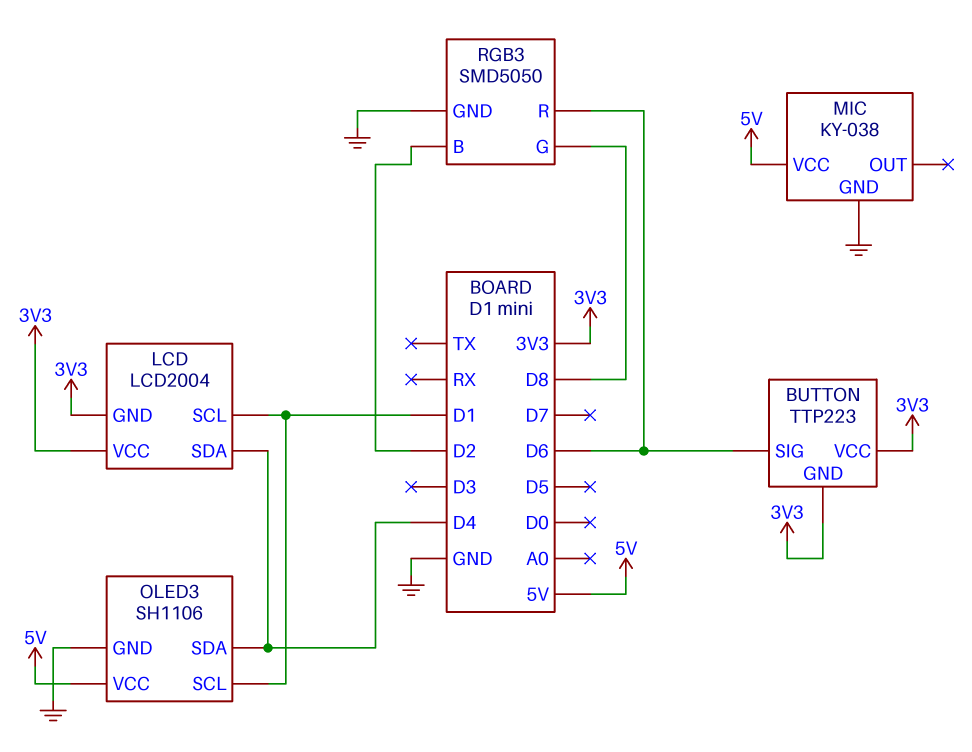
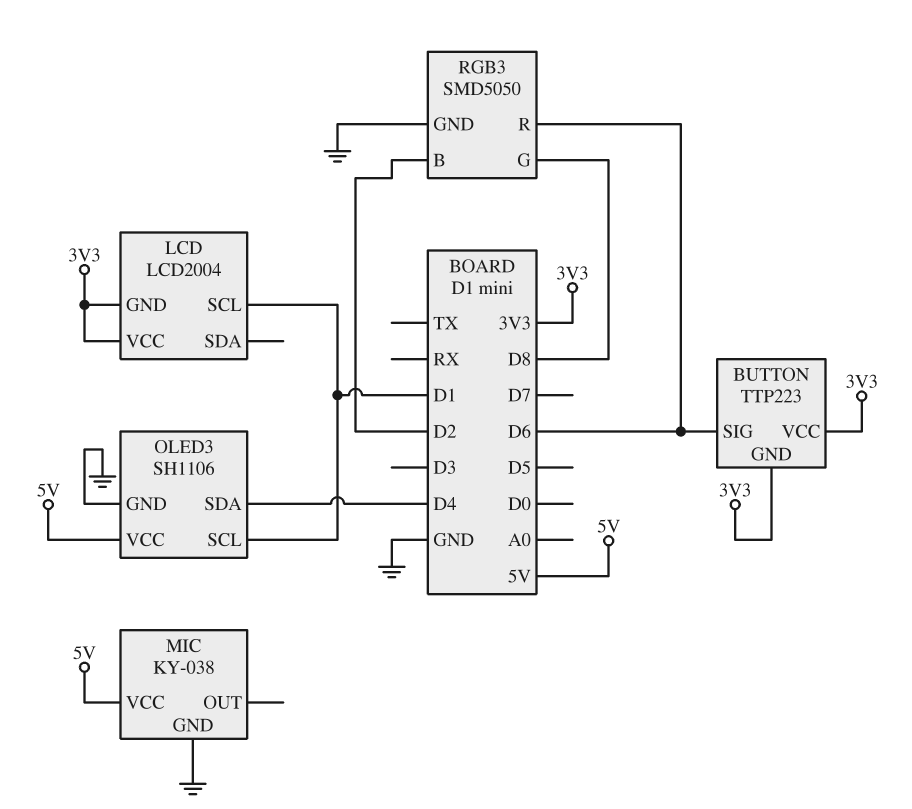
LCD pin SDA: D4 -> none

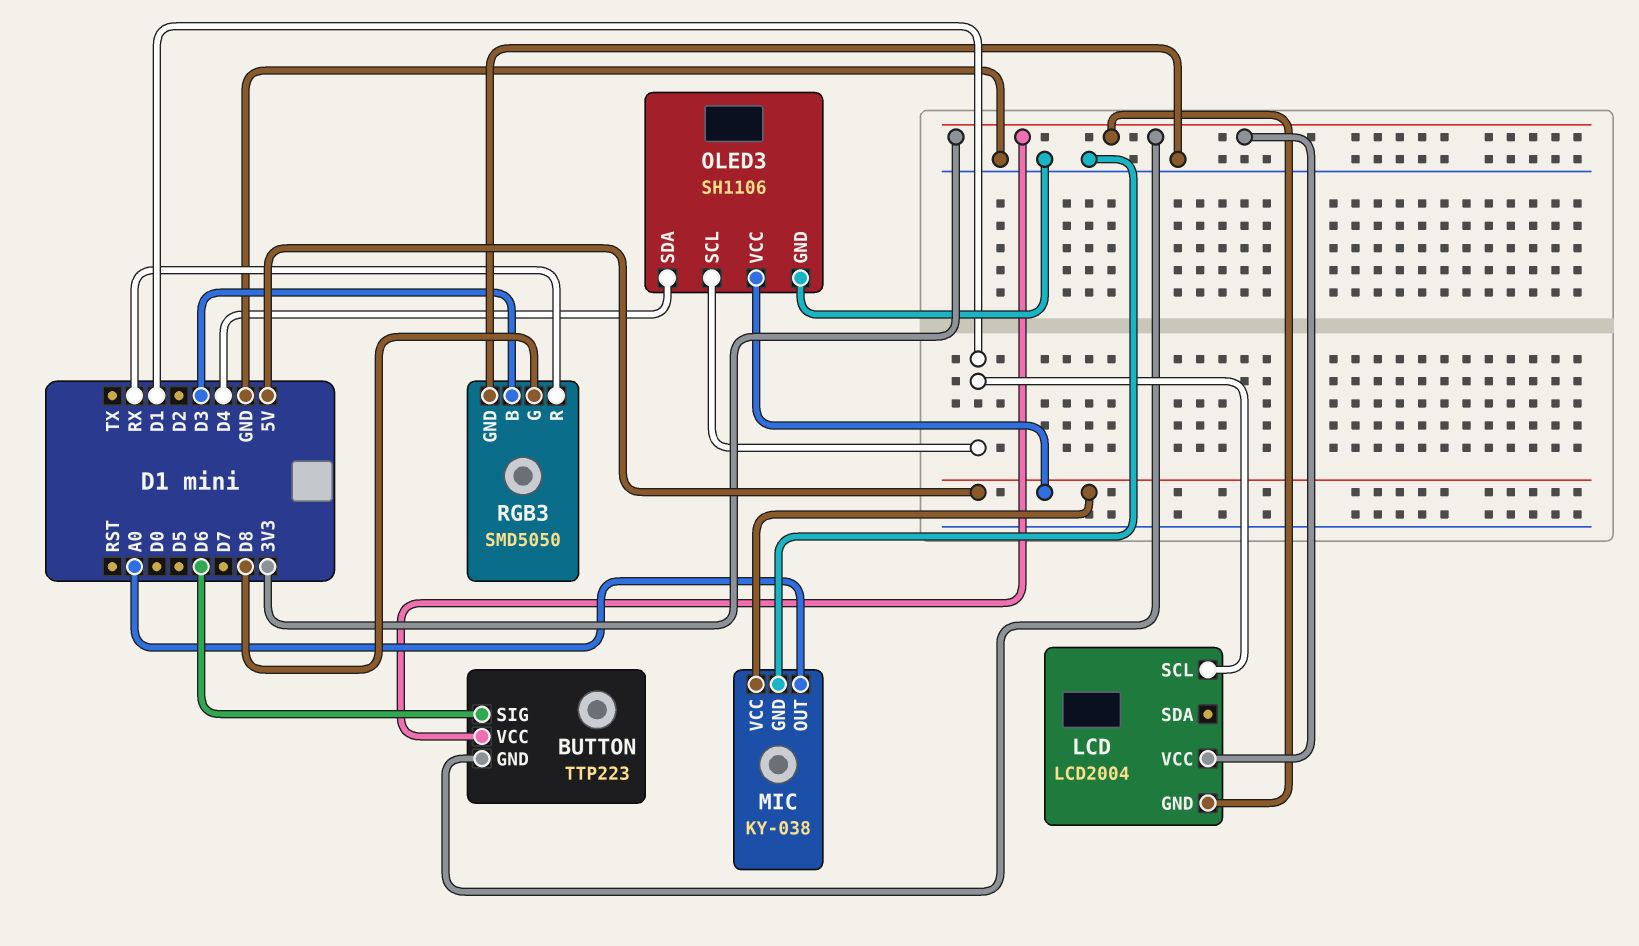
MIC pin OUT: none -> A0
RGB3 pin B: D2 -> D3
RGB3 pin R: D6 -> RX

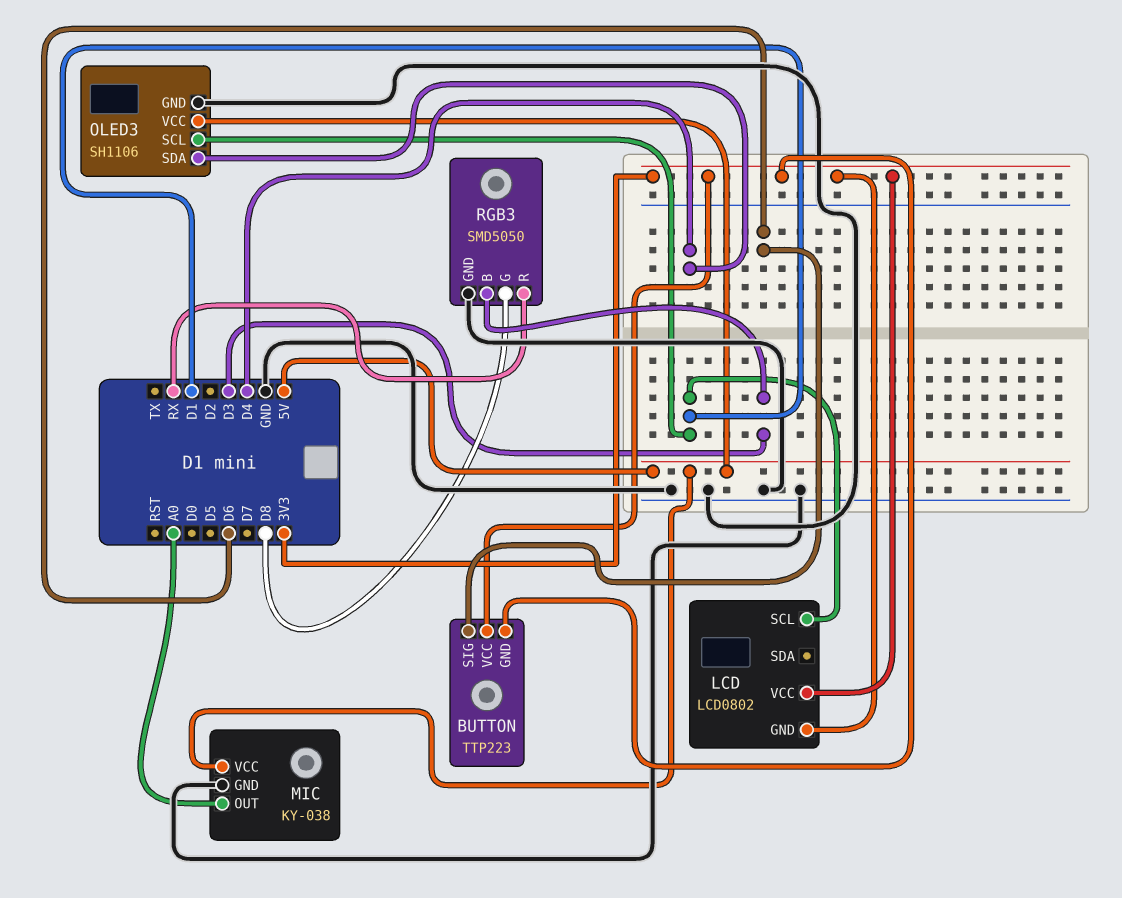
LCD: LCD2004 -> LCD0802

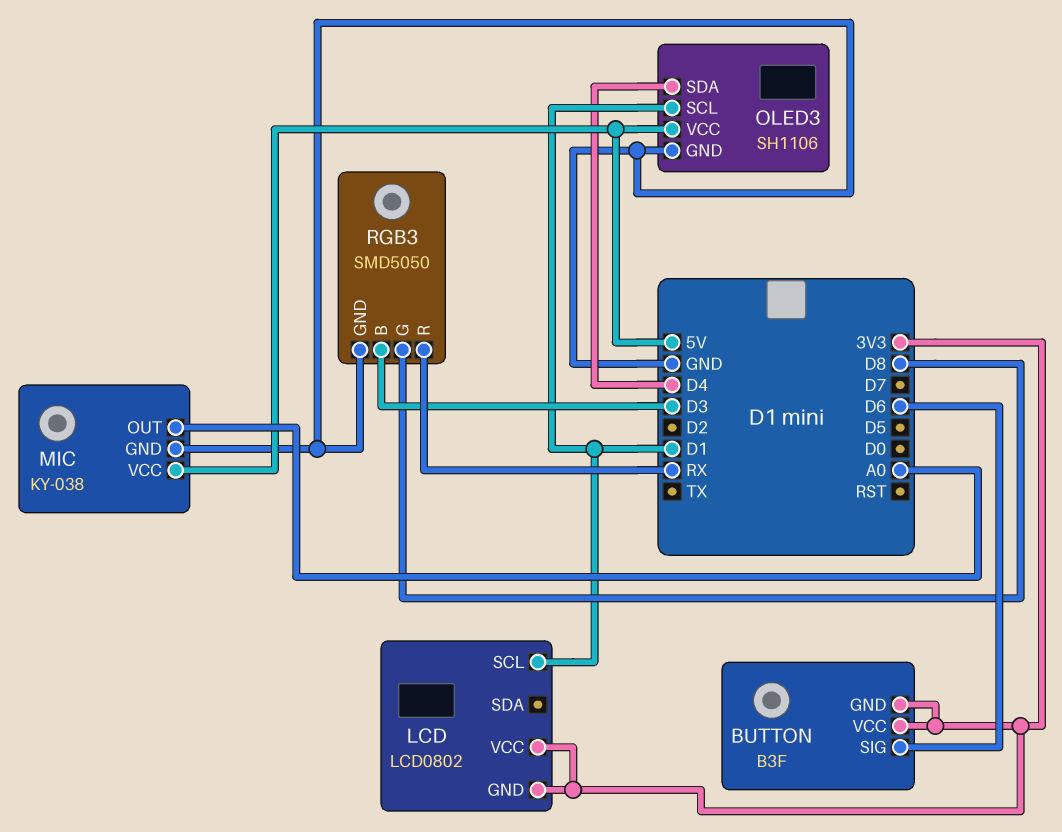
BUTTON: TTP223 -> B3F

